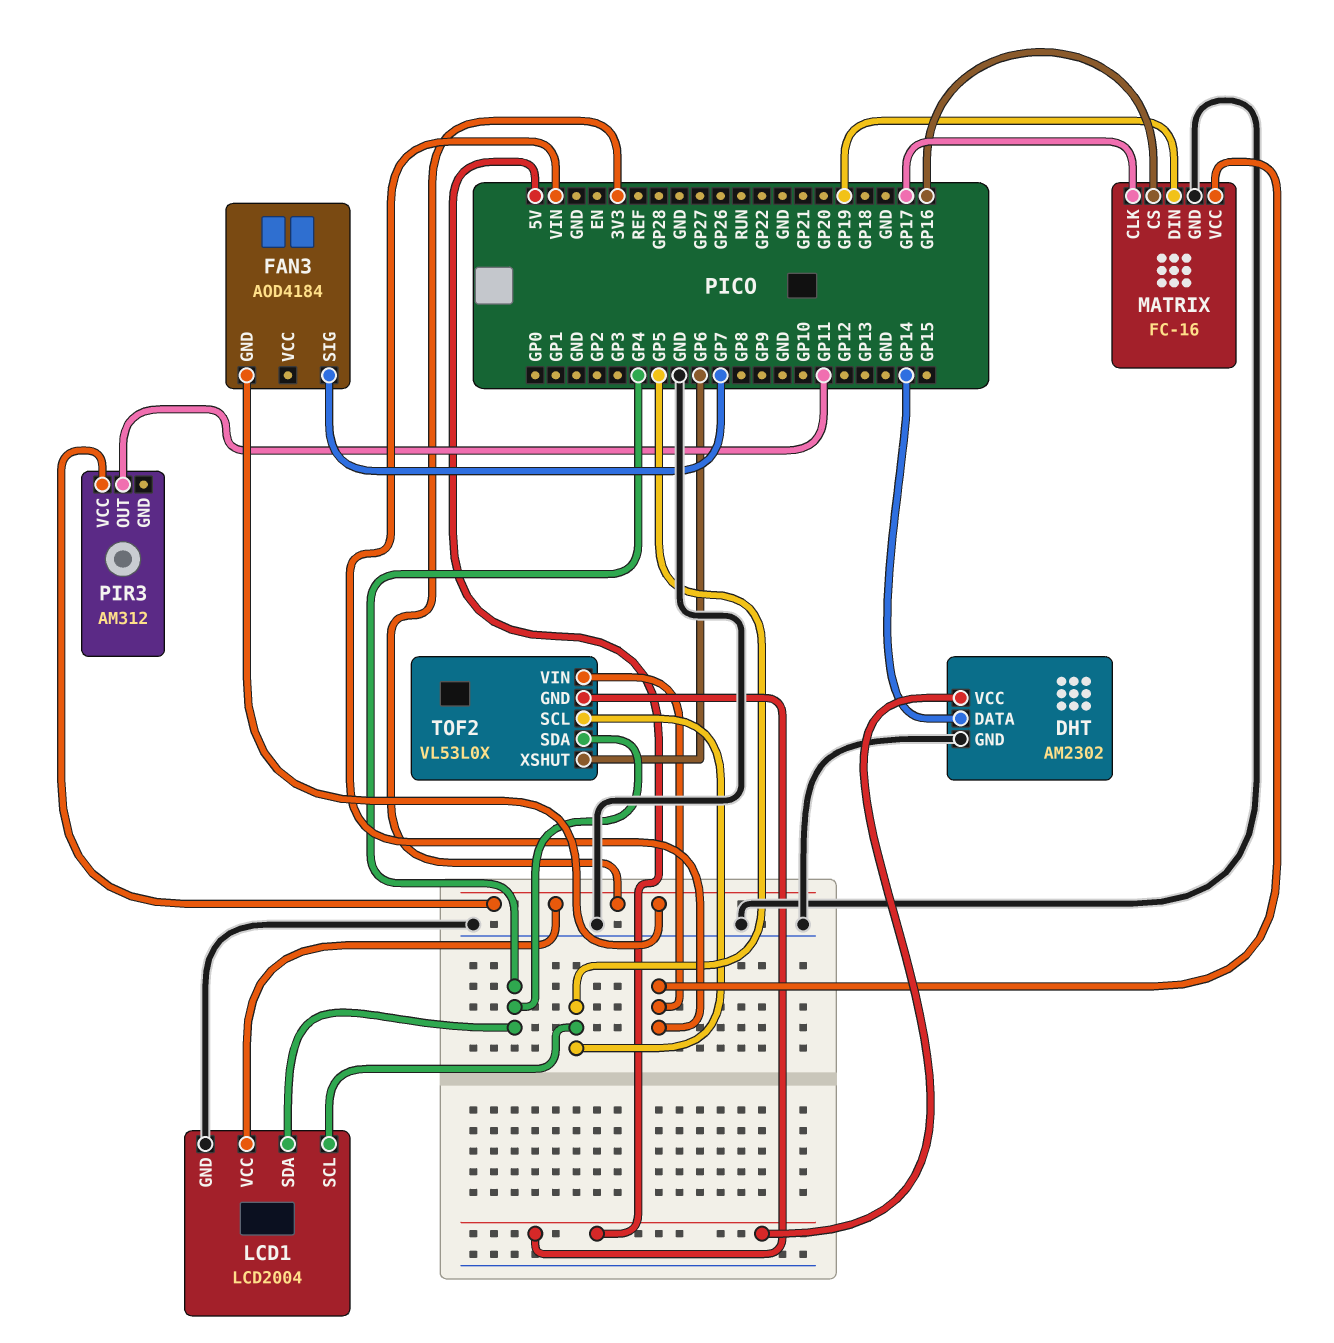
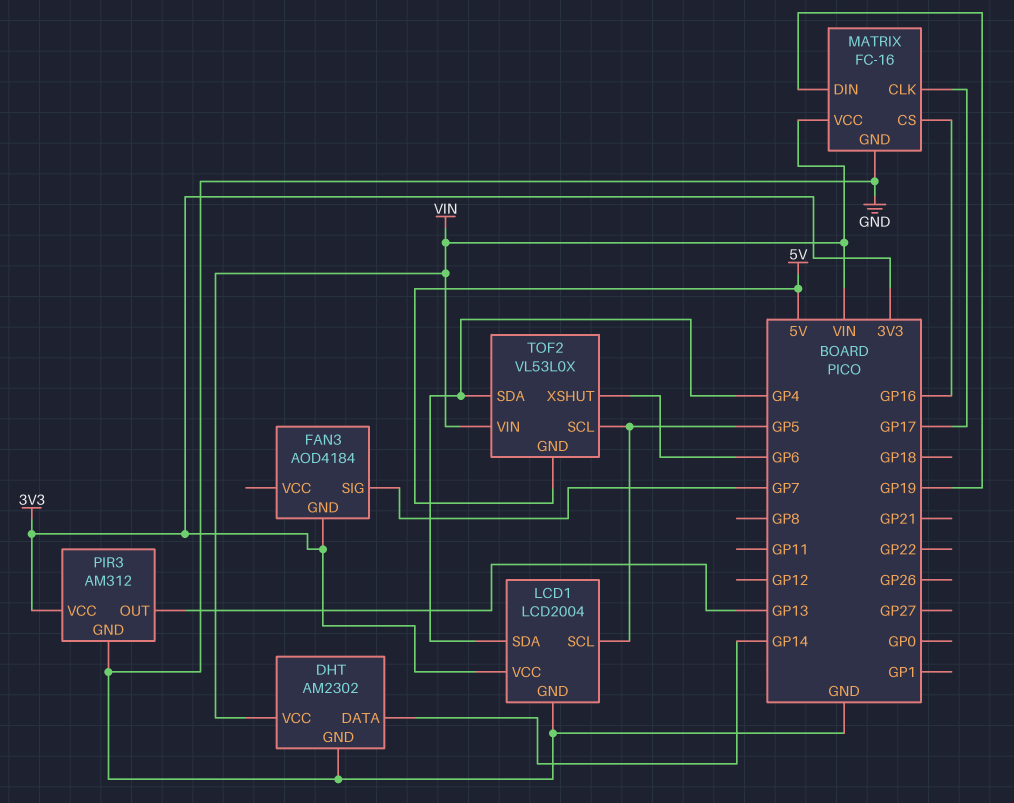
DHT pin VCC: 5V -> VIN
PIR3 pin GND: none -> GND
PIR3 pin OUT: GP11 -> GP13

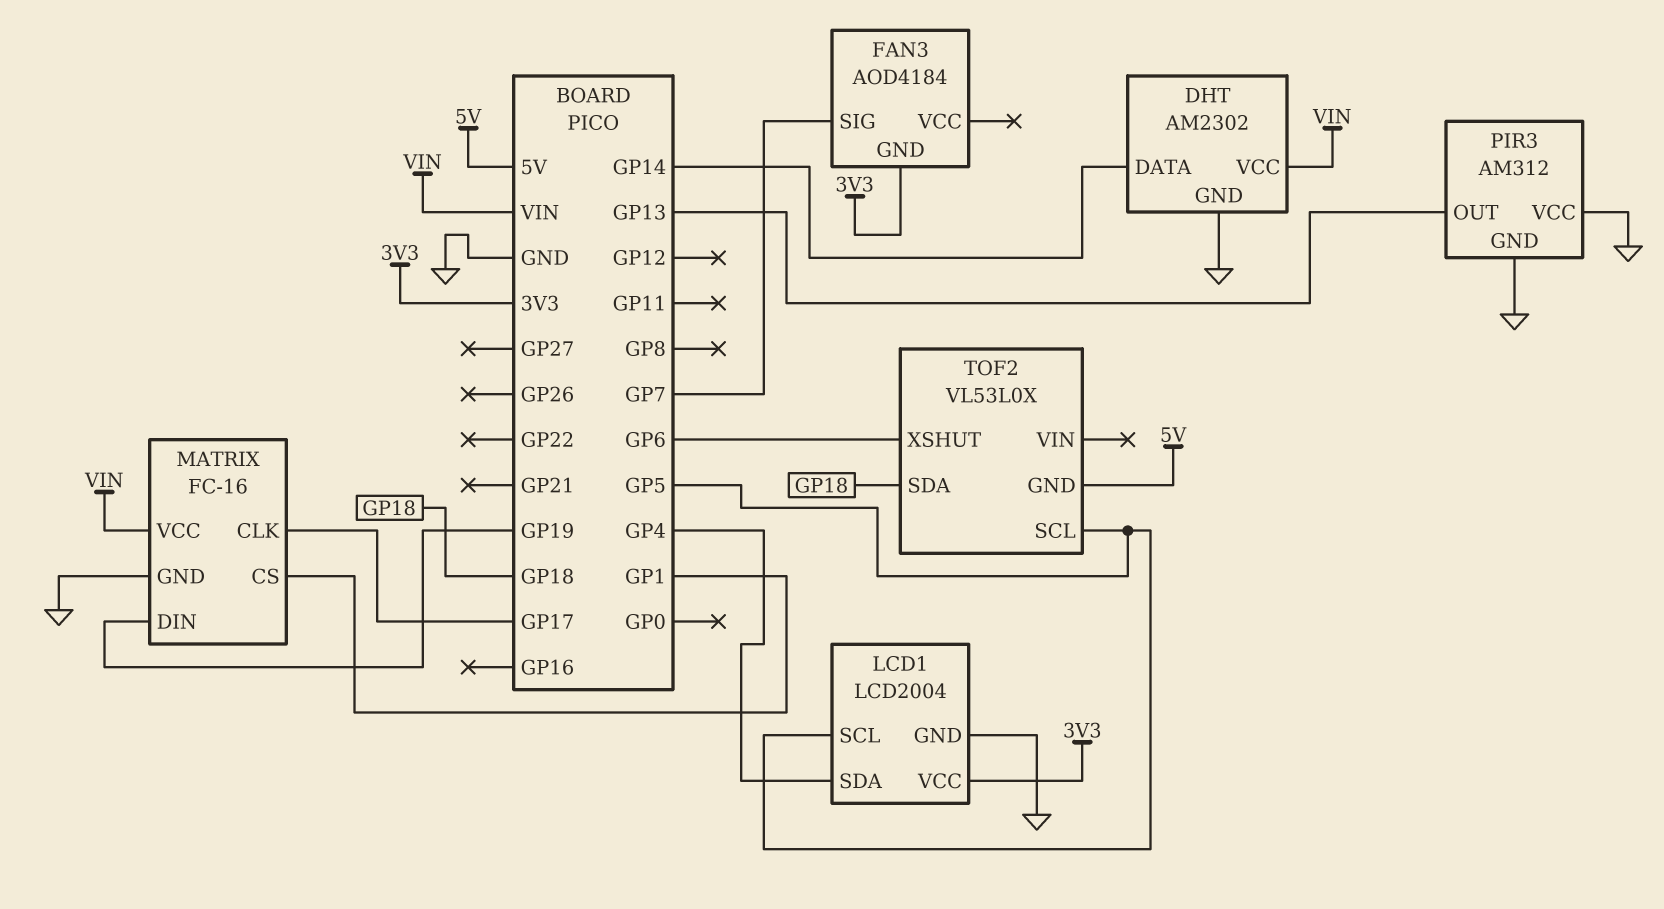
MATRIX pin CS: GP16 -> GP1
PIR3 pin VCC: 3V3 -> GND
TOF2 pin SDA: GP4 -> GP18
TOF2 pin VIN: VIN -> none

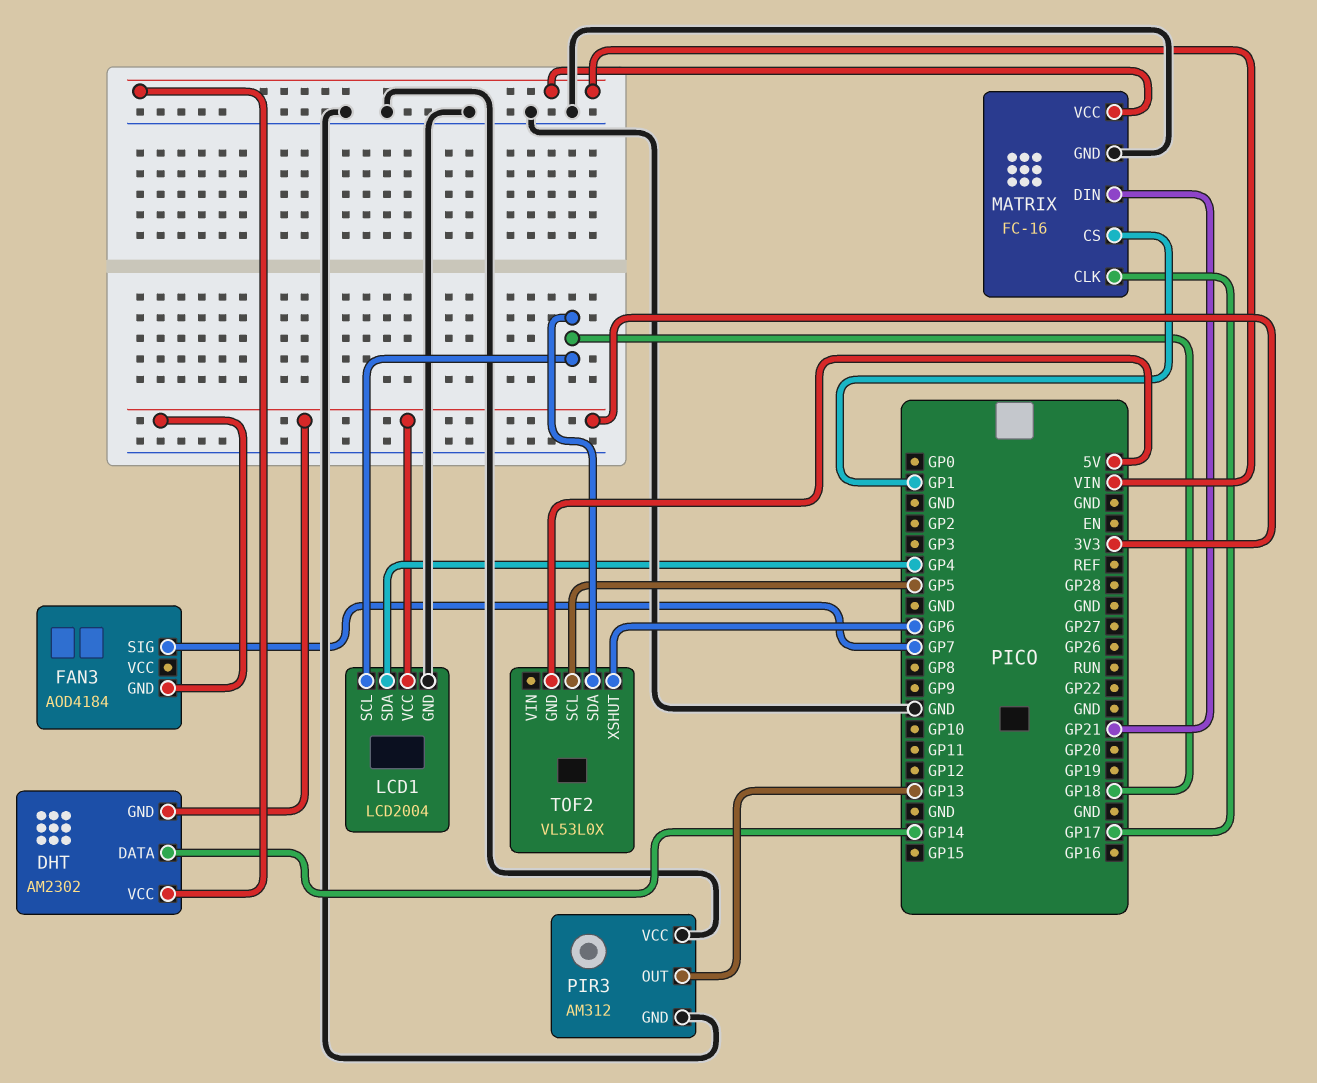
DHT pin GND: GND -> 3V3
LCD1 pin SCL: GP5 -> GP18
MATRIX pin DIN: GP19 -> GP21

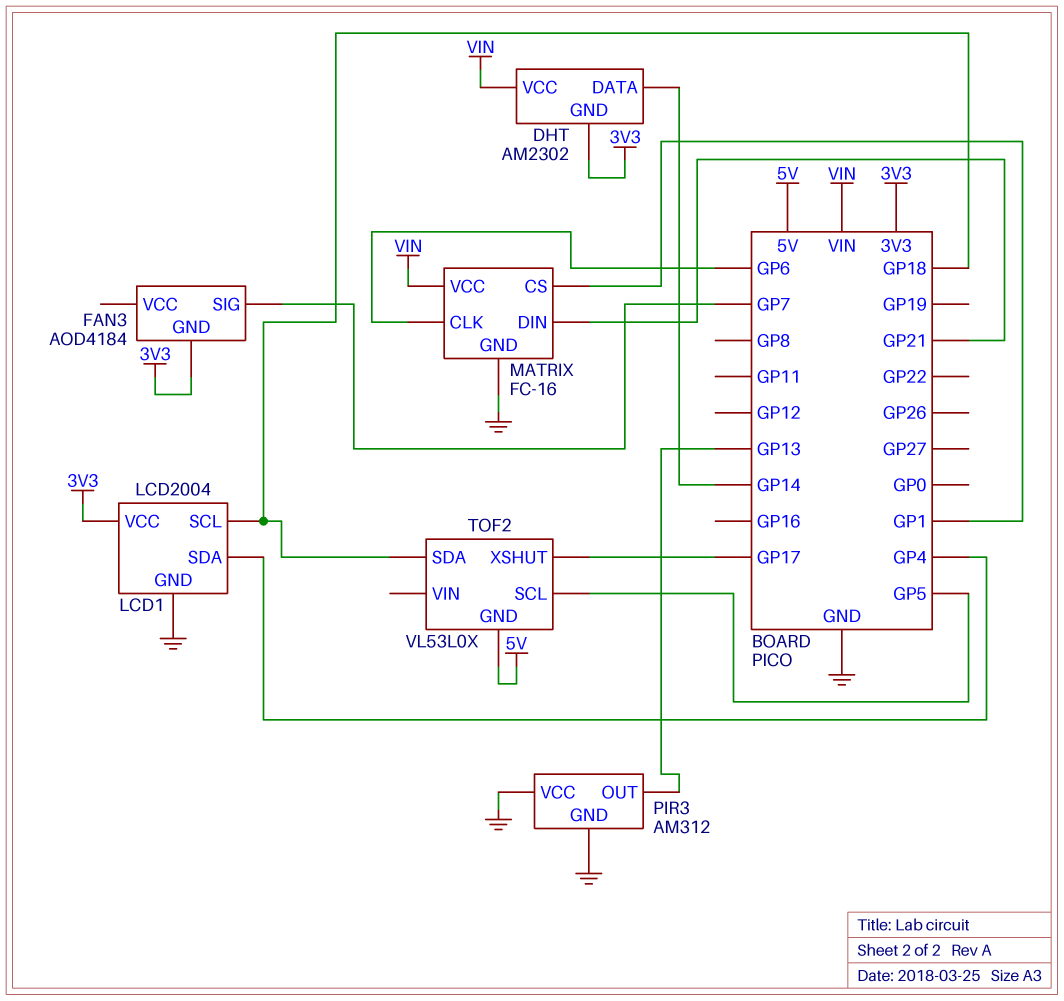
MATRIX pin CLK: GP17 -> GP6
TOF2 pin XSHUT: GP6 -> GP17

